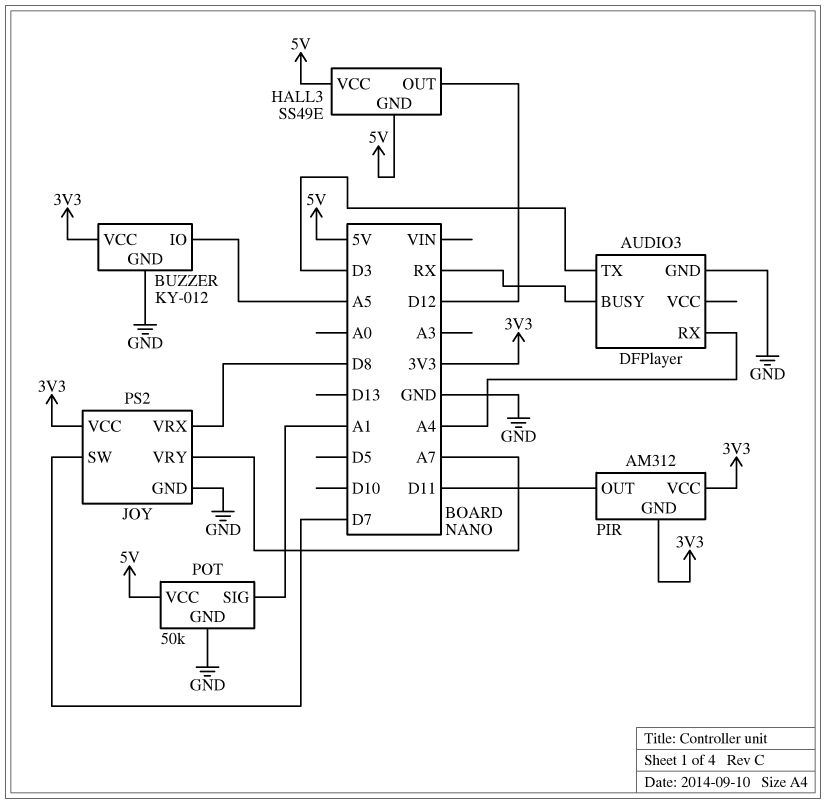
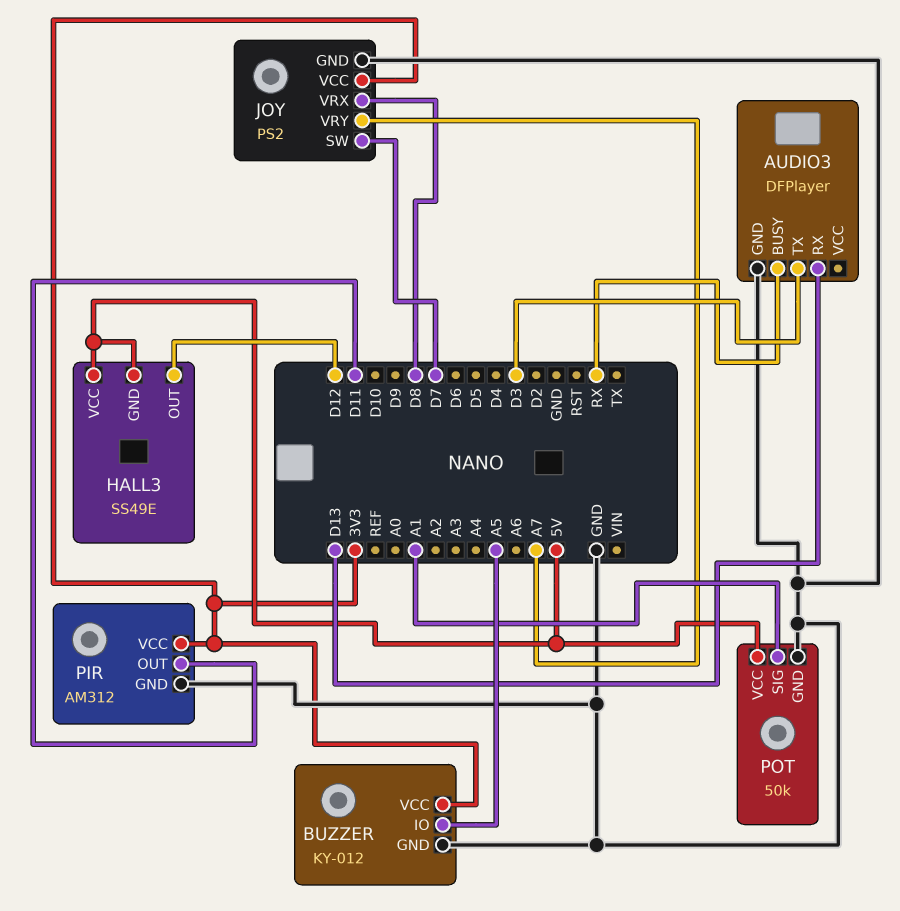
AUDIO3 pin RX: A4 -> D13
PIR pin GND: 3V3 -> GND

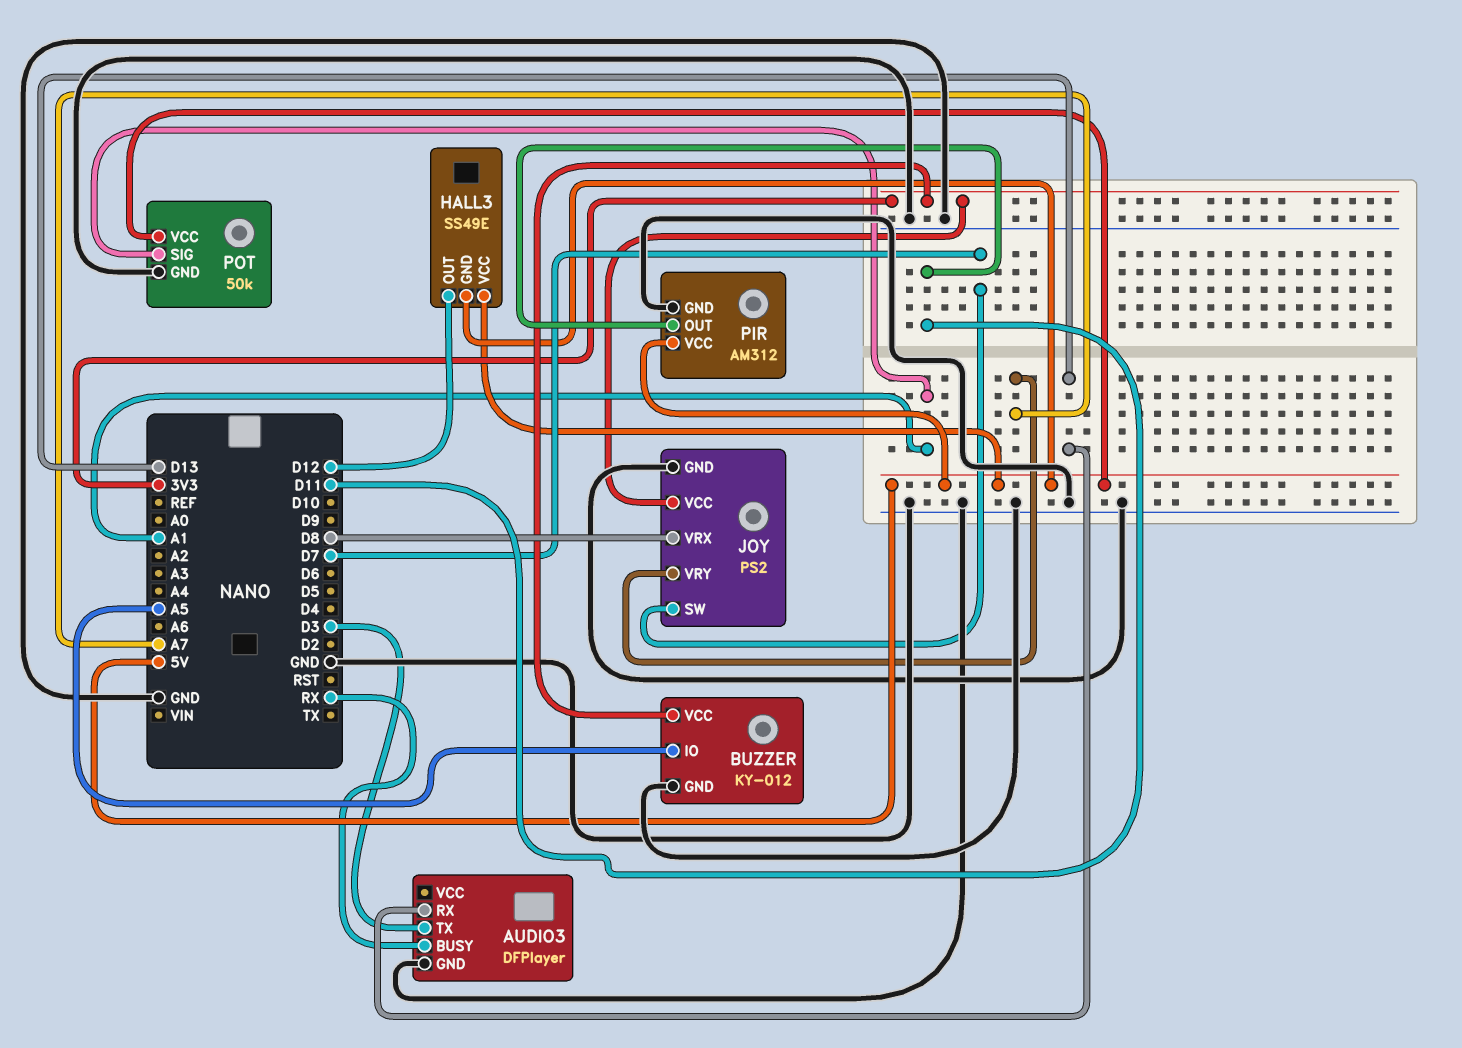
PIR pin VCC: 3V3 -> 5V

